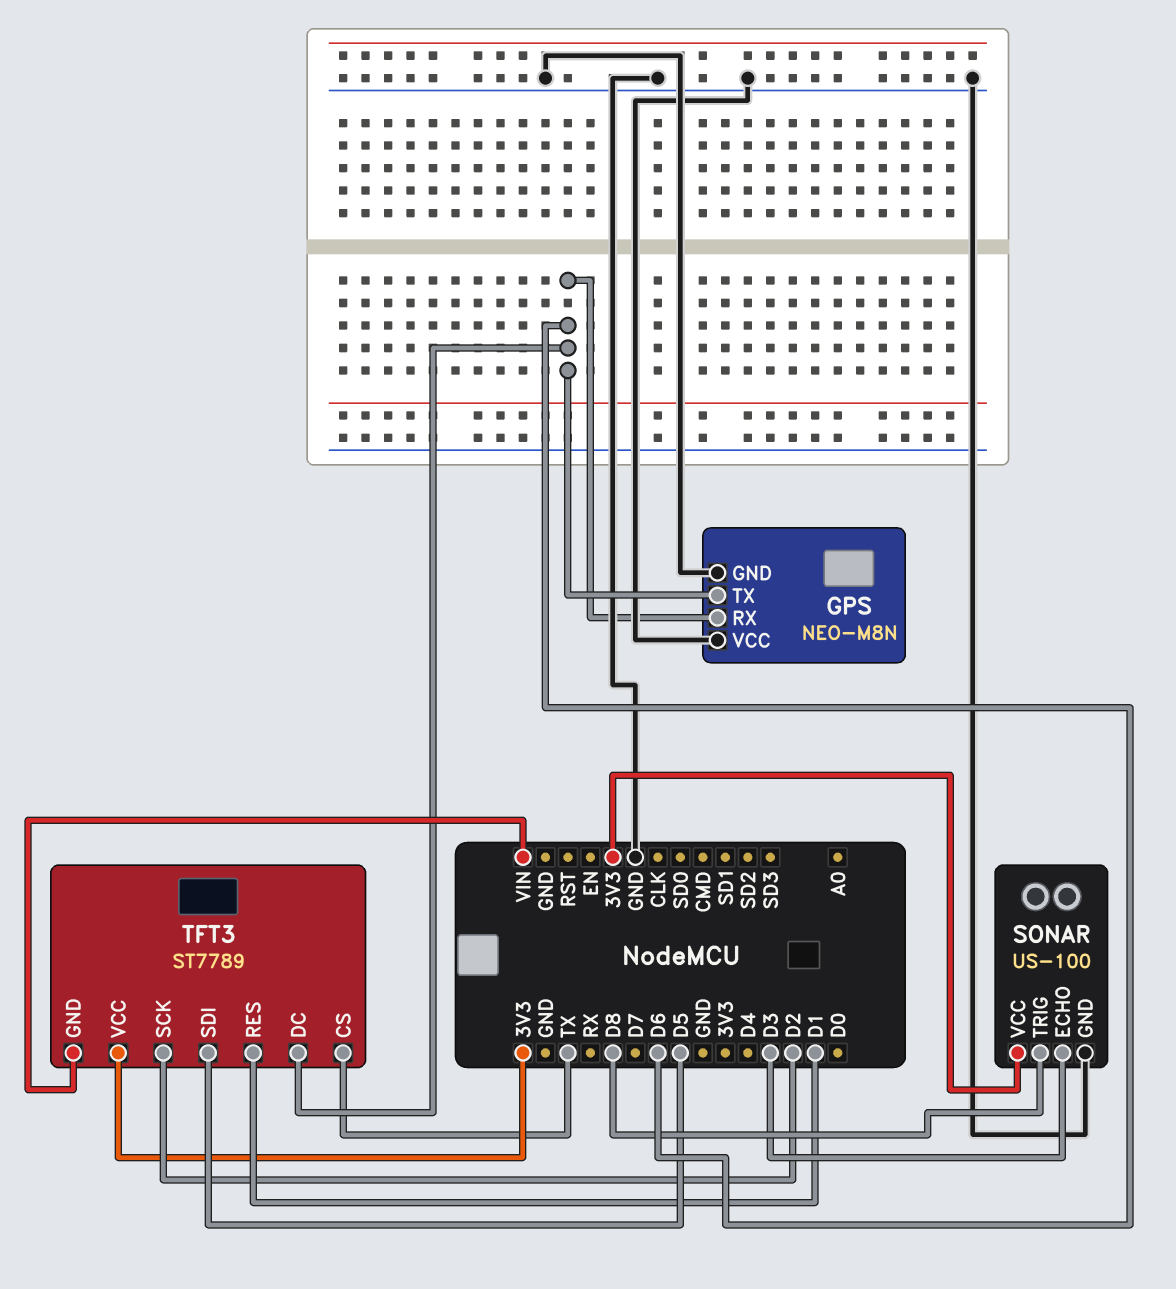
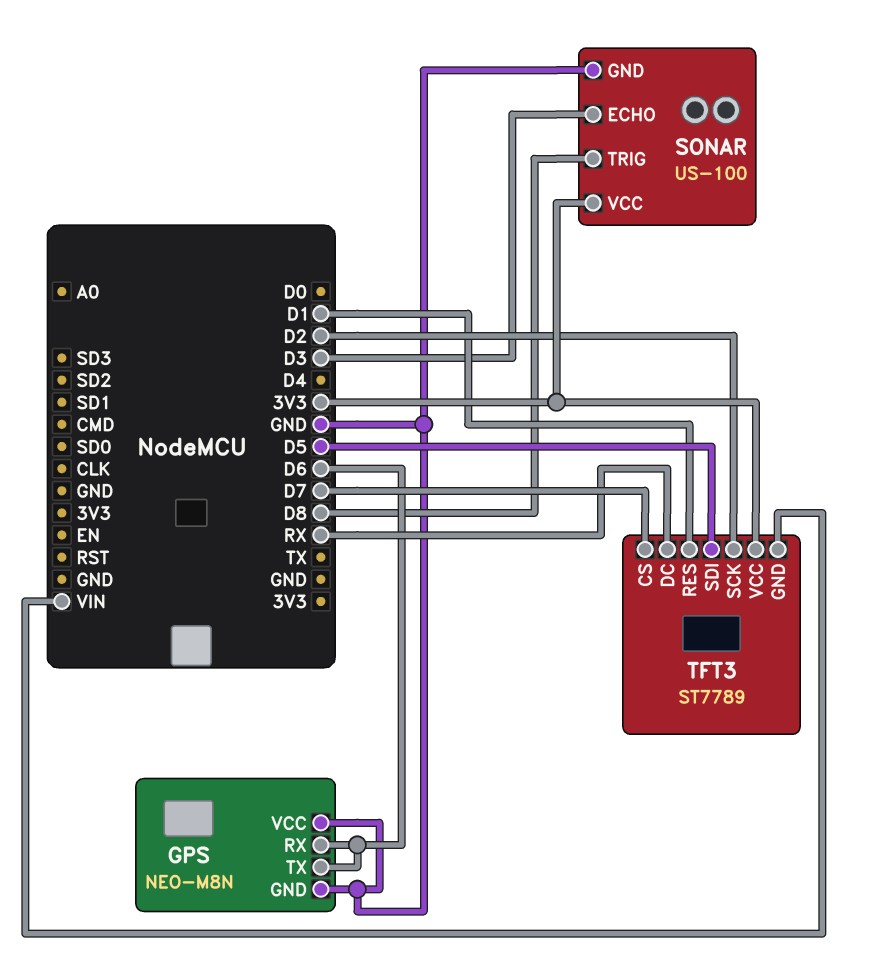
TFT3 pin CS: TX -> D7
TFT3 pin DC: D6 -> RX

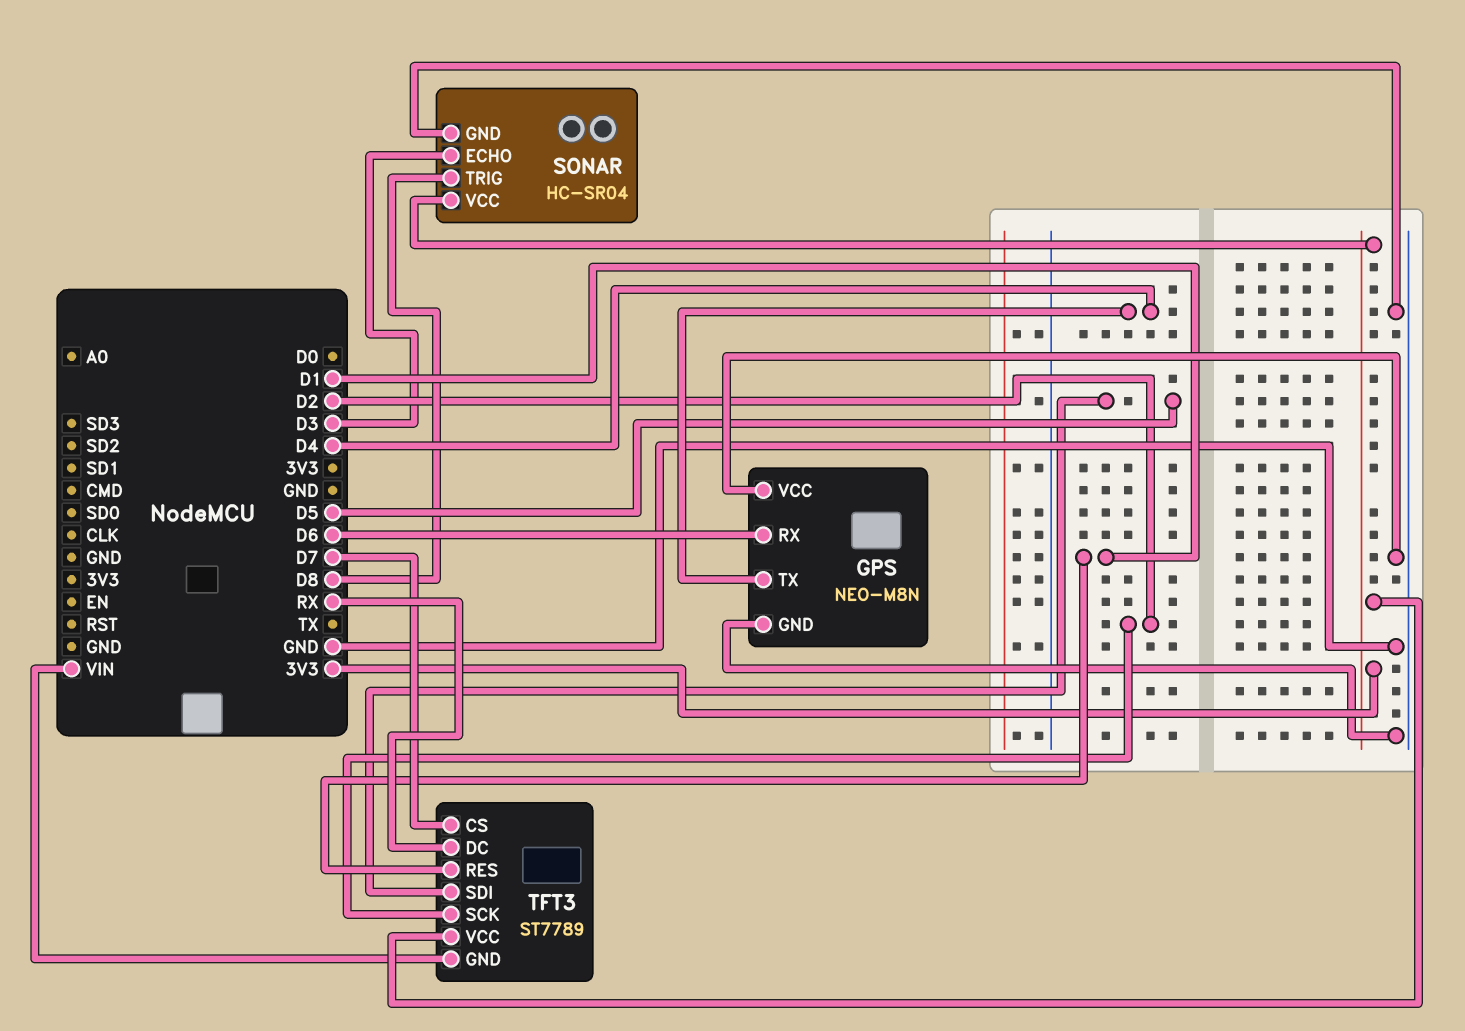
GPS pin TX: D6 -> D4
SONAR: US-100 -> HC-SR04

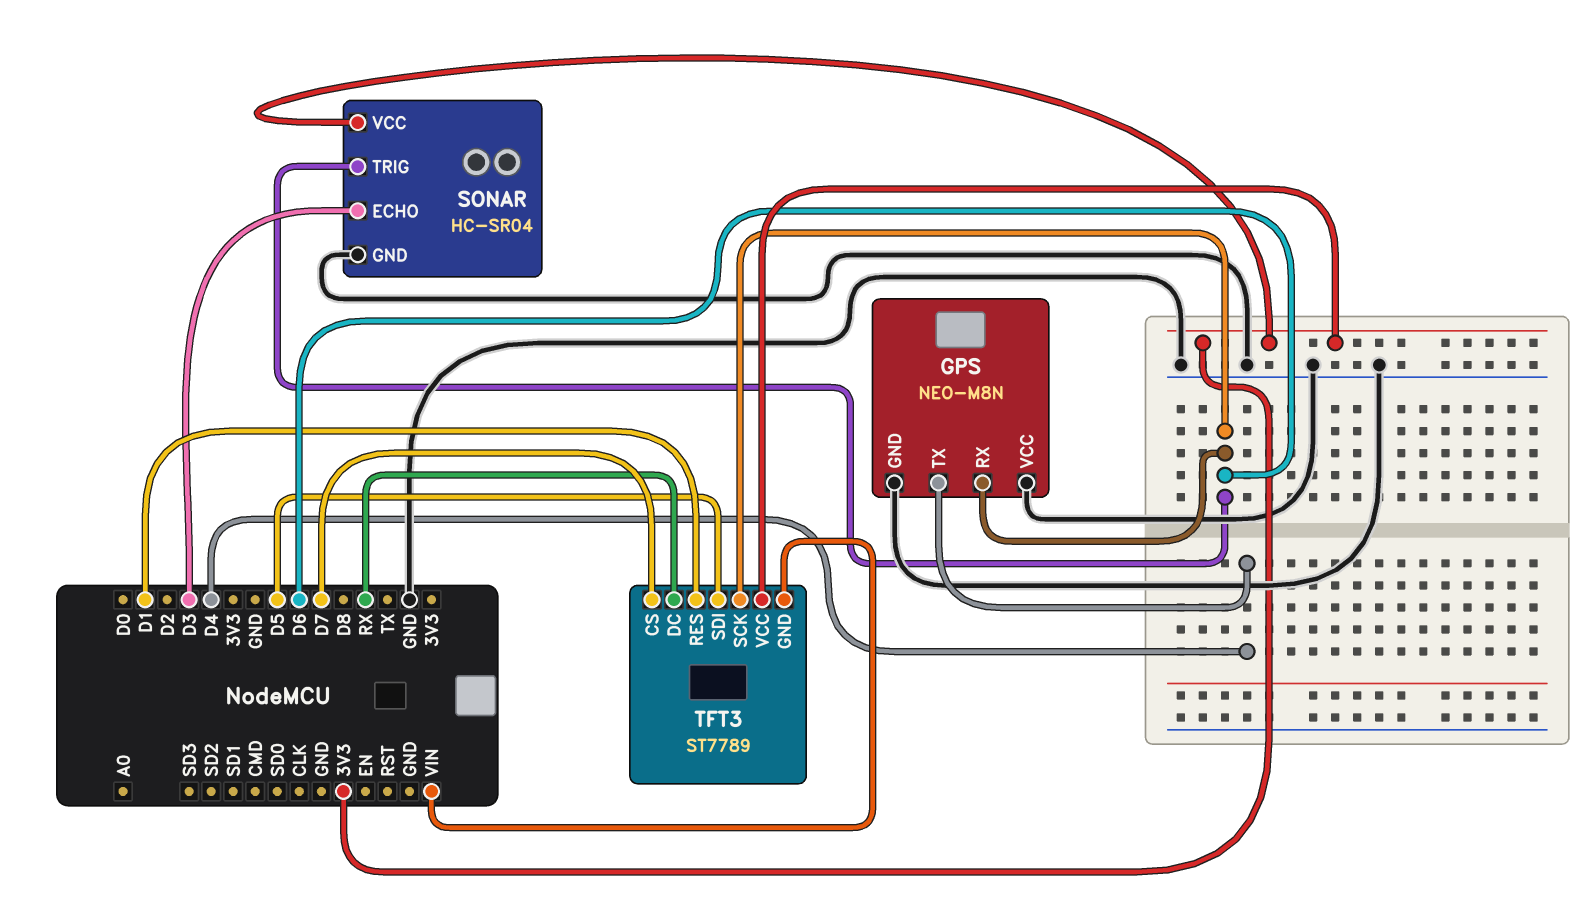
SONAR pin TRIG: D8 -> D6
TFT3 pin SCK: D2 -> D6

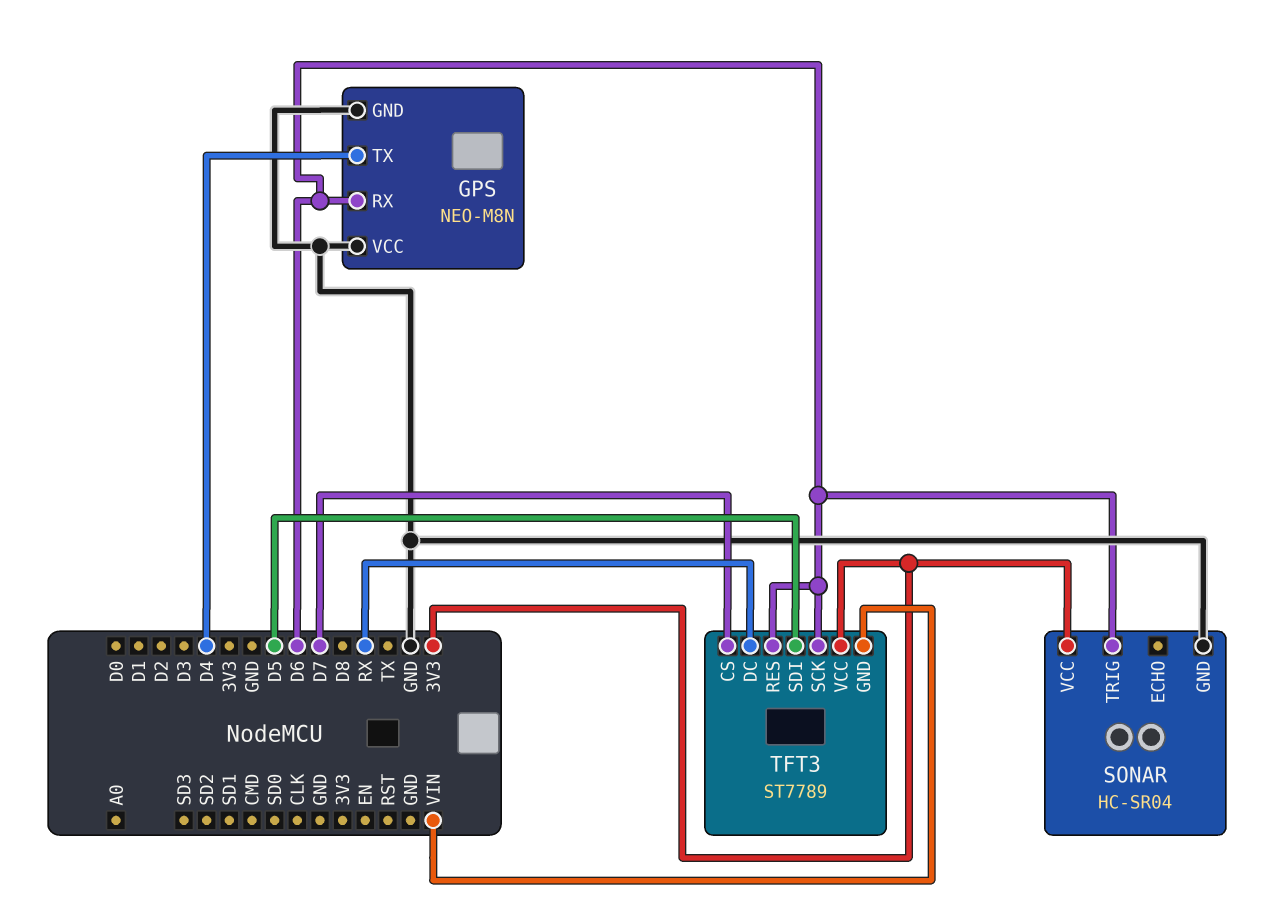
SONAR pin ECHO: D3 -> none
TFT3 pin RES: D1 -> D6

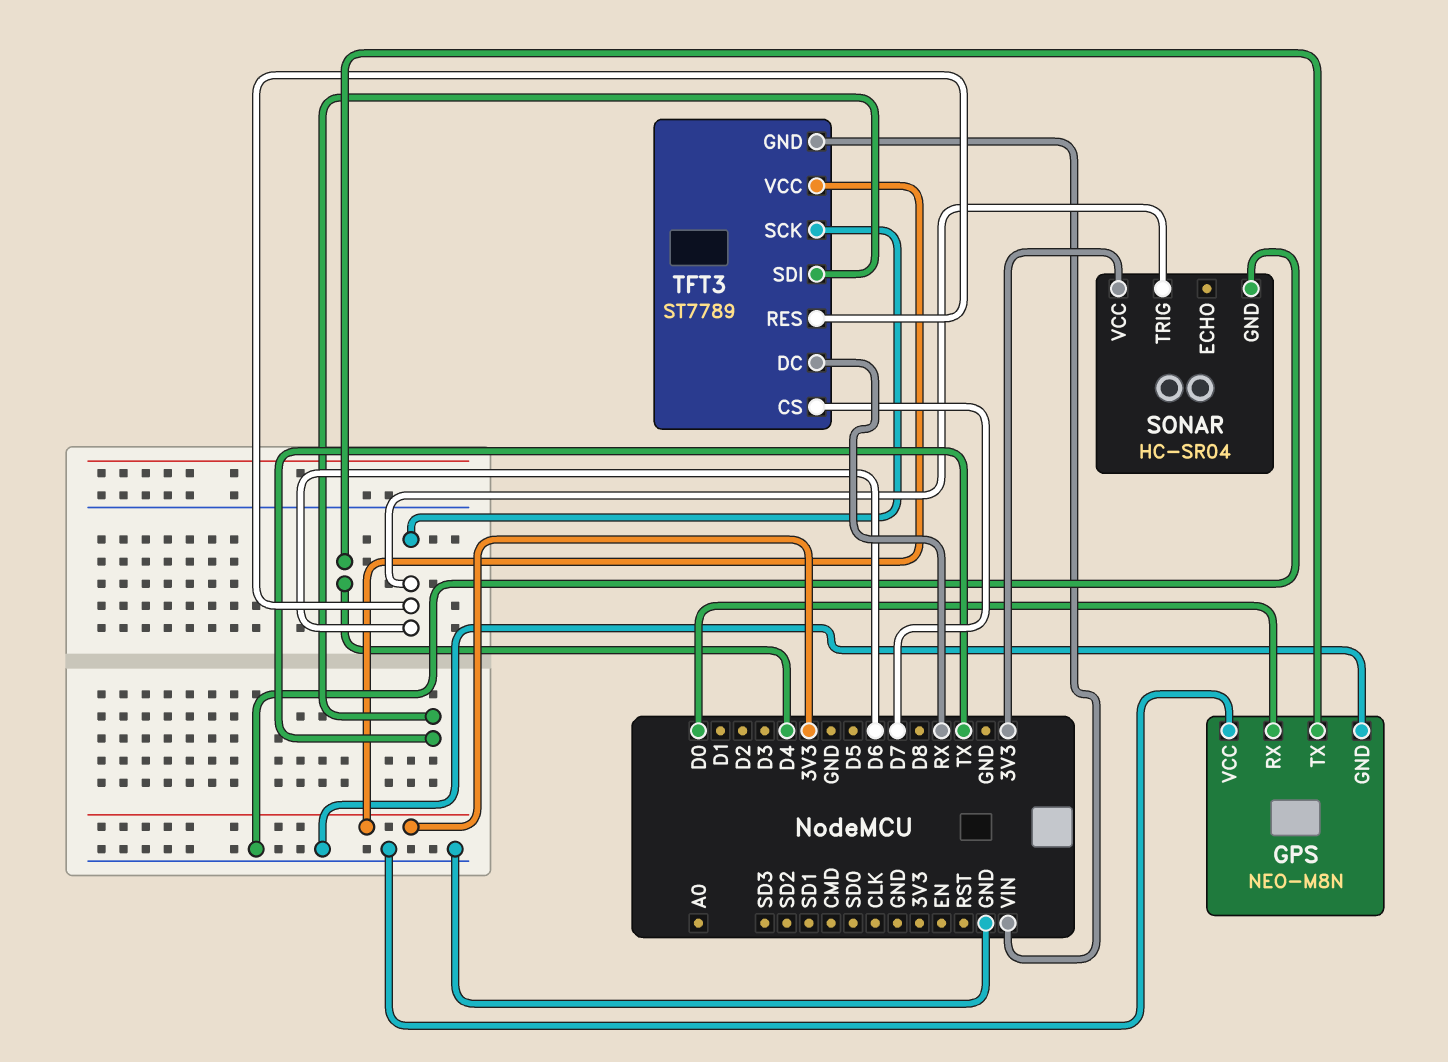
GPS pin RX: D6 -> D0
TFT3 pin SDI: D5 -> TX

